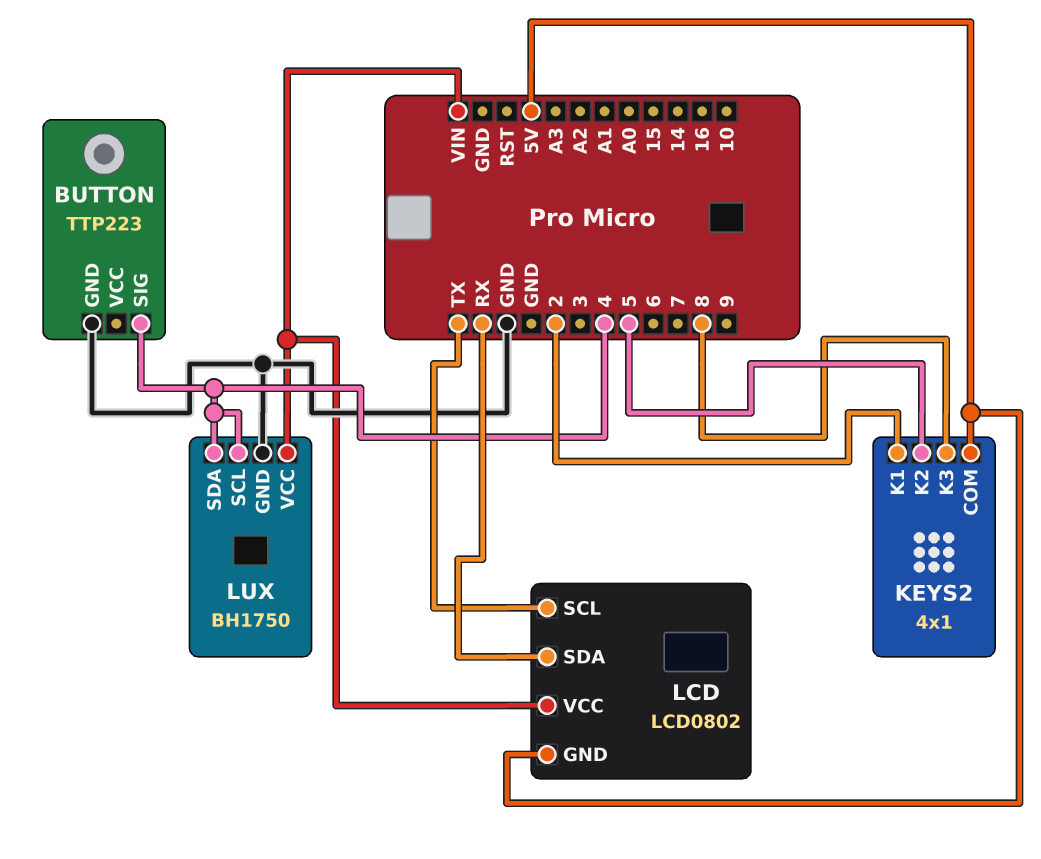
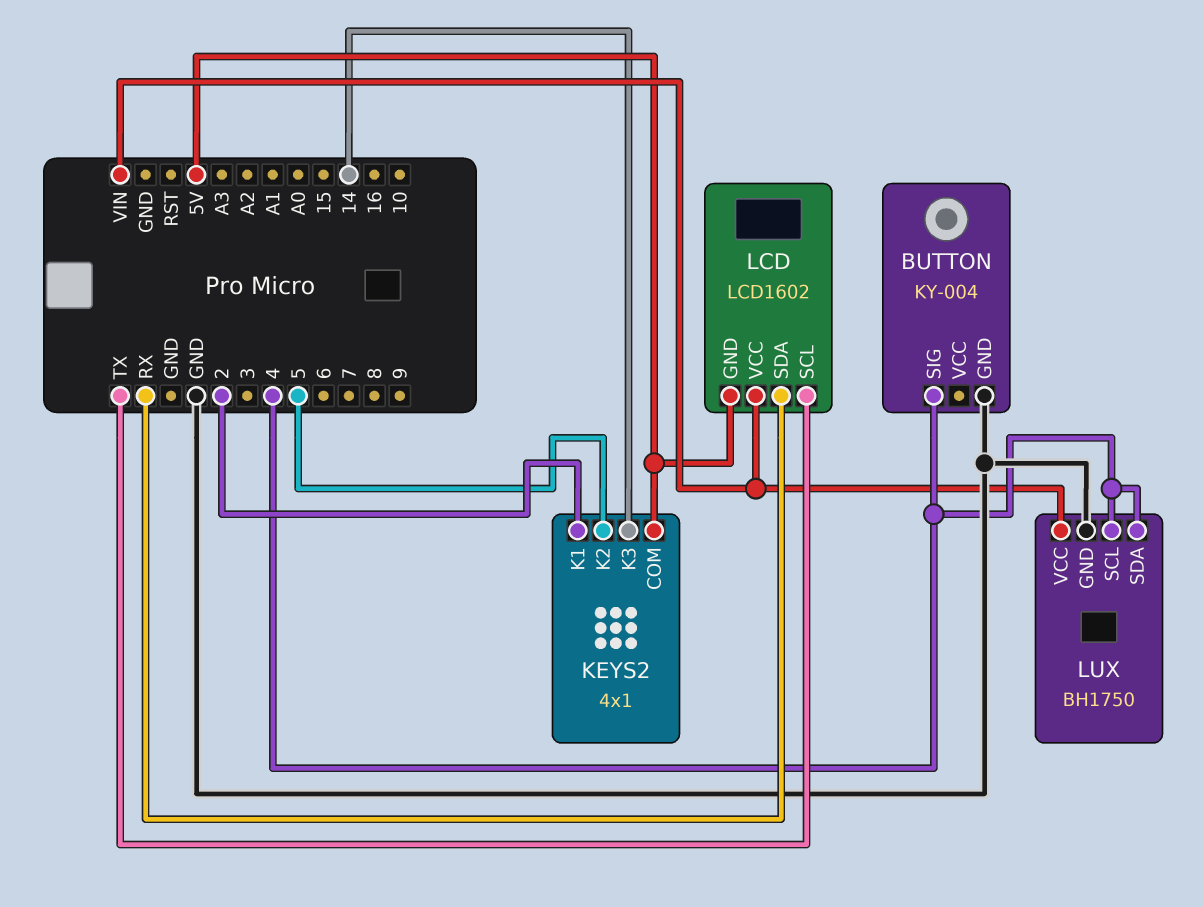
BUTTON: TTP223 -> KY-004
KEYS2 pin K3: 8 -> 14
LCD: LCD0802 -> LCD1602

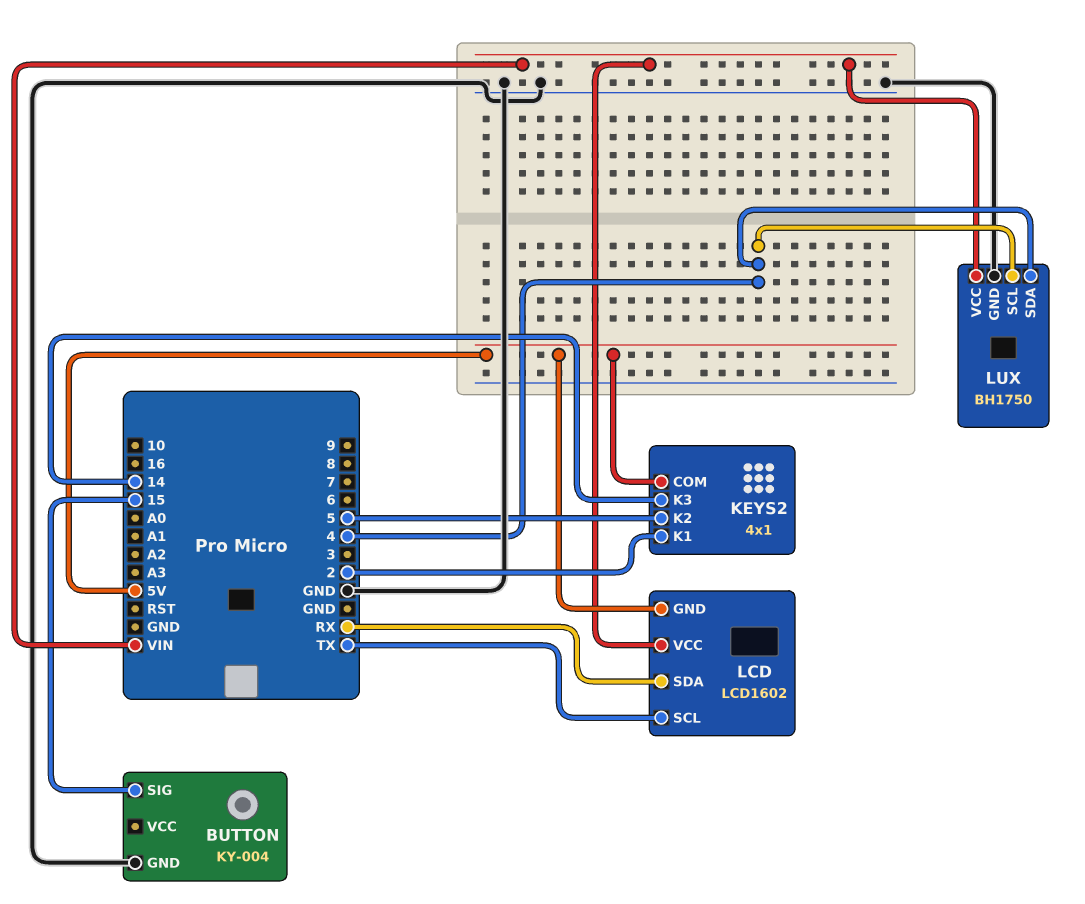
BUTTON pin SIG: 4 -> 15

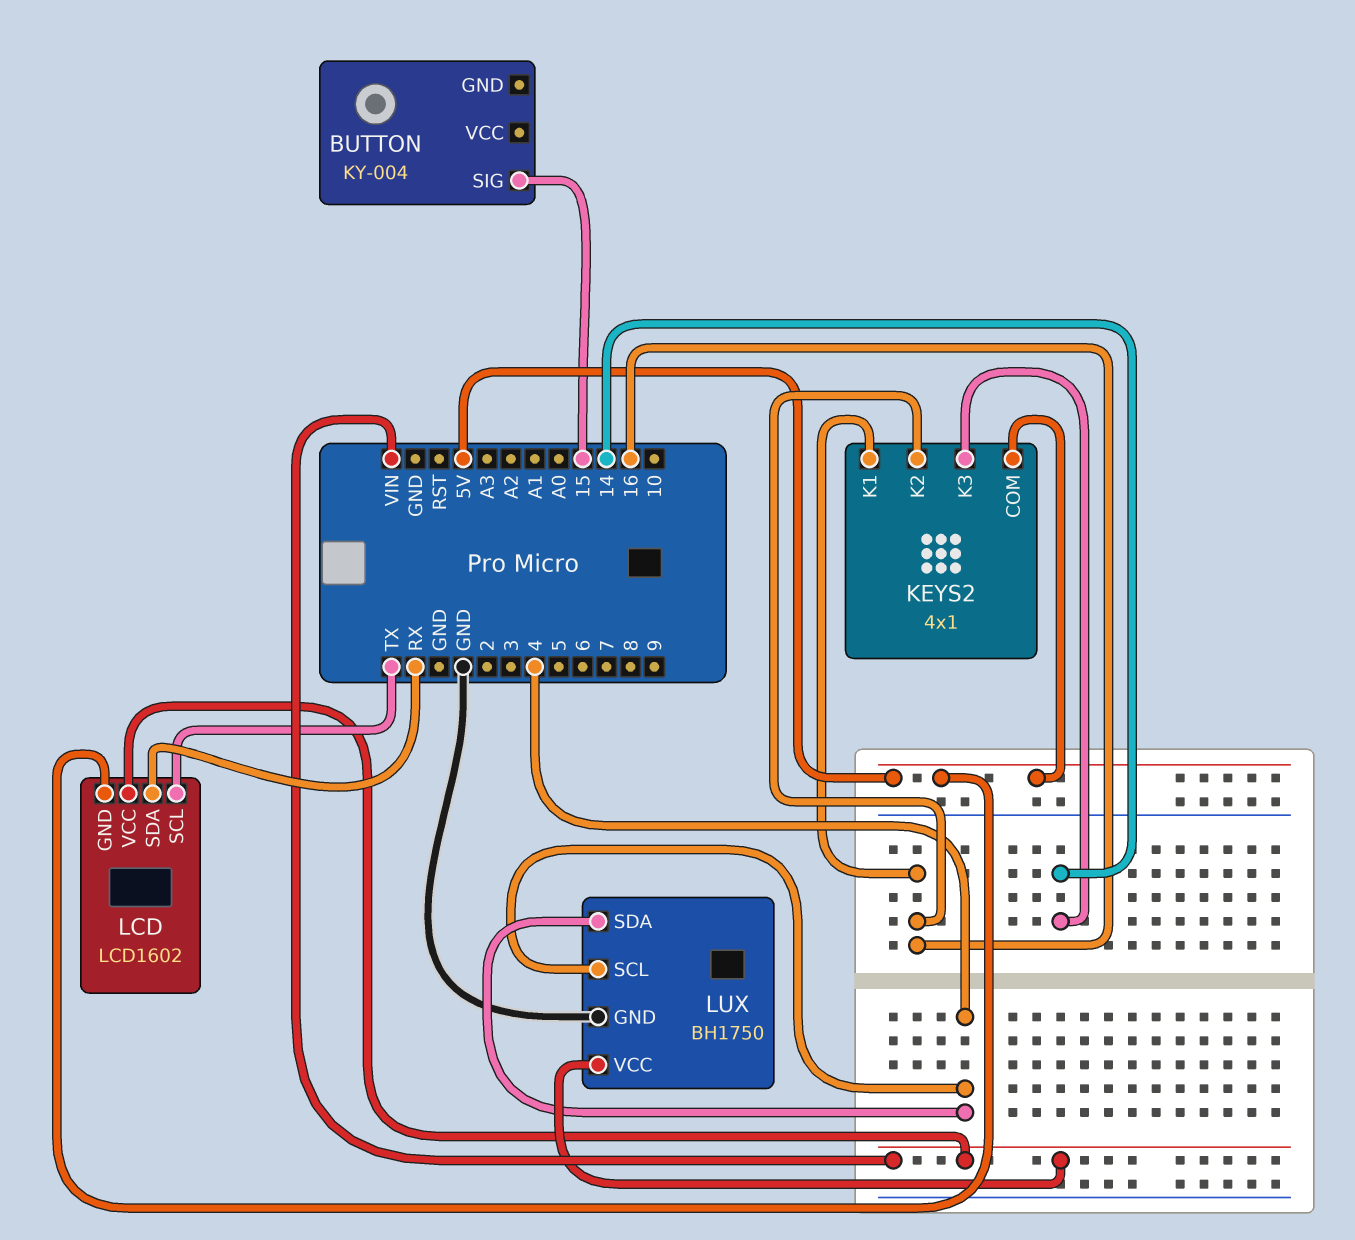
BUTTON pin GND: GND -> none
KEYS2 pin K1: 2 -> 16
KEYS2 pin K2: 5 -> 16

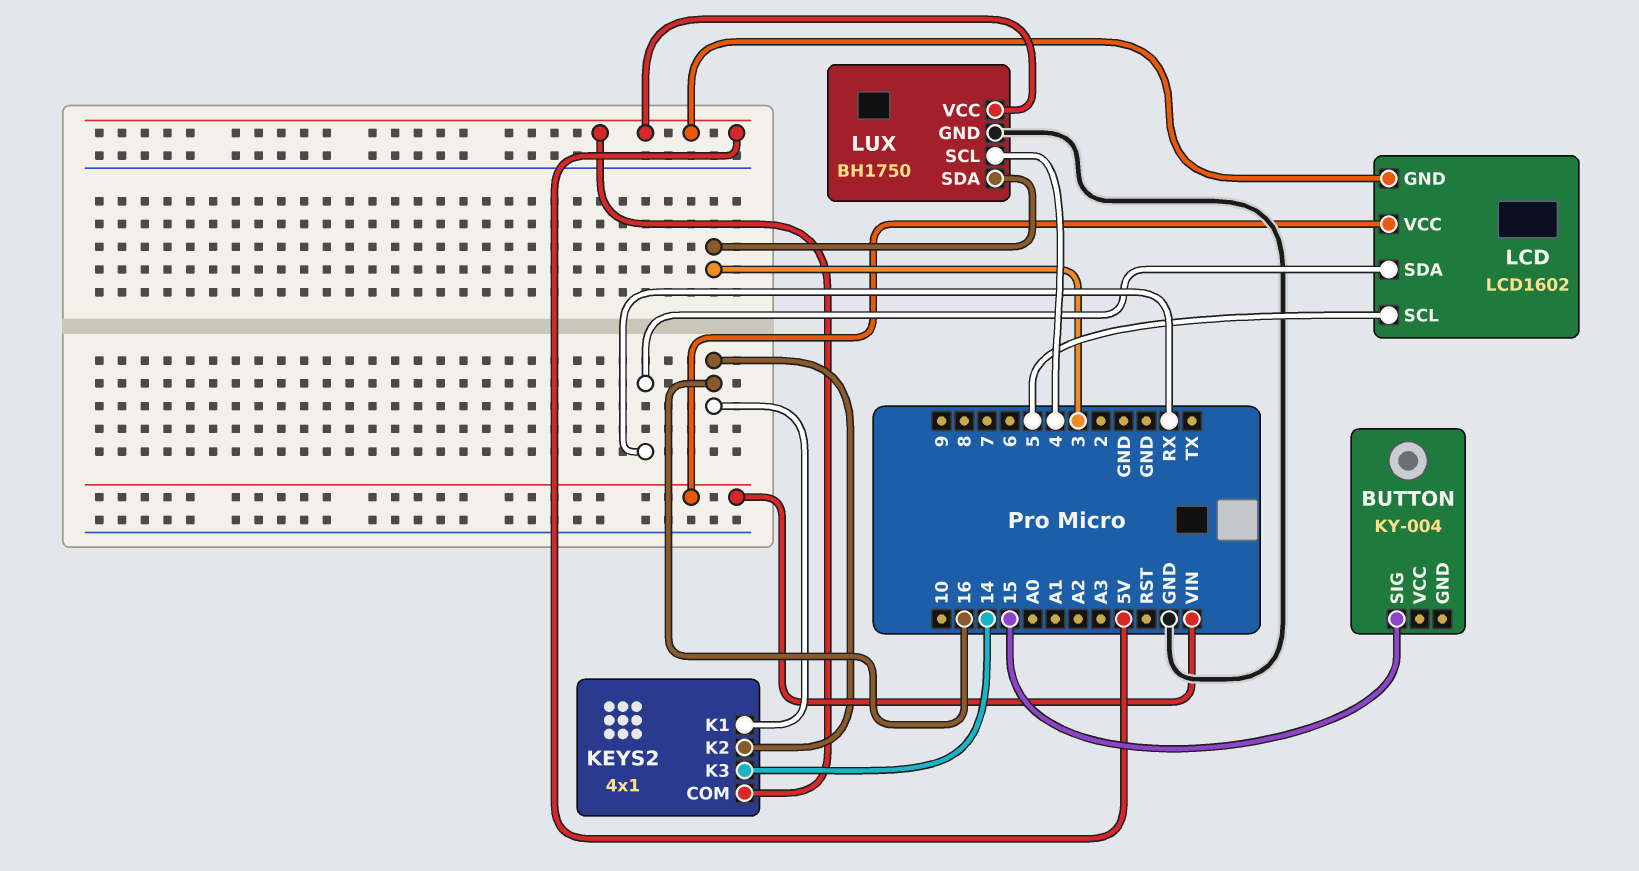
LCD pin SCL: TX -> 5
LUX pin SDA: 4 -> 3
LUX pin VCC: VIN -> 5V

